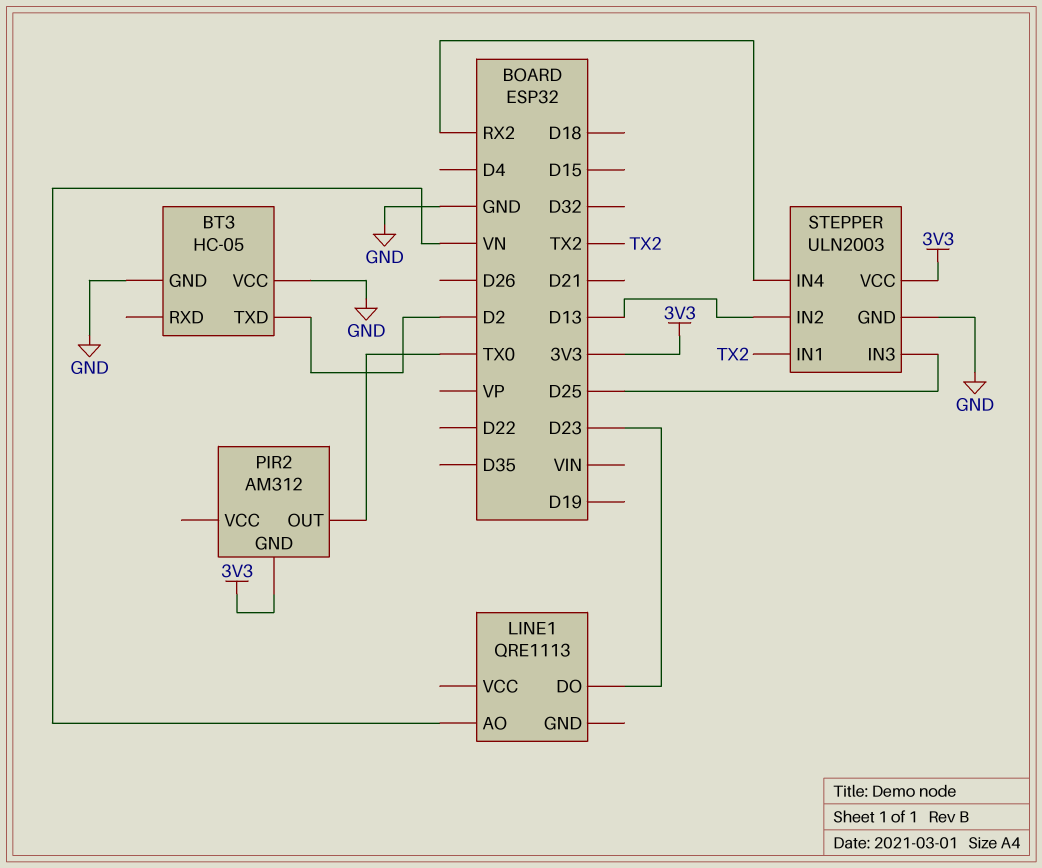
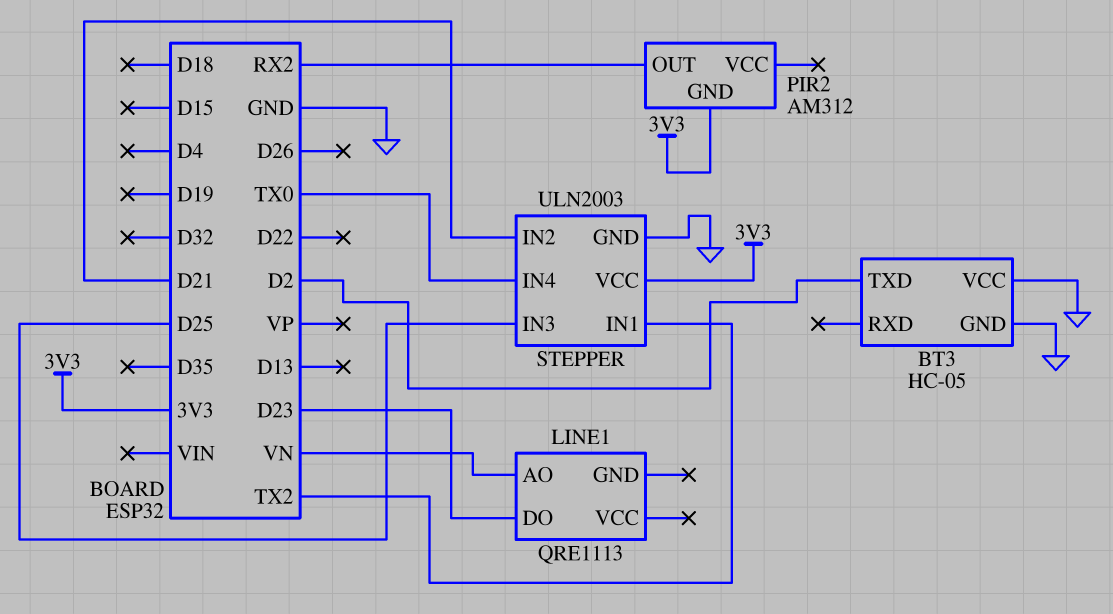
PIR2 pin OUT: TX0 -> RX2
STEPPER pin IN2: D13 -> D21
STEPPER pin IN4: RX2 -> TX0

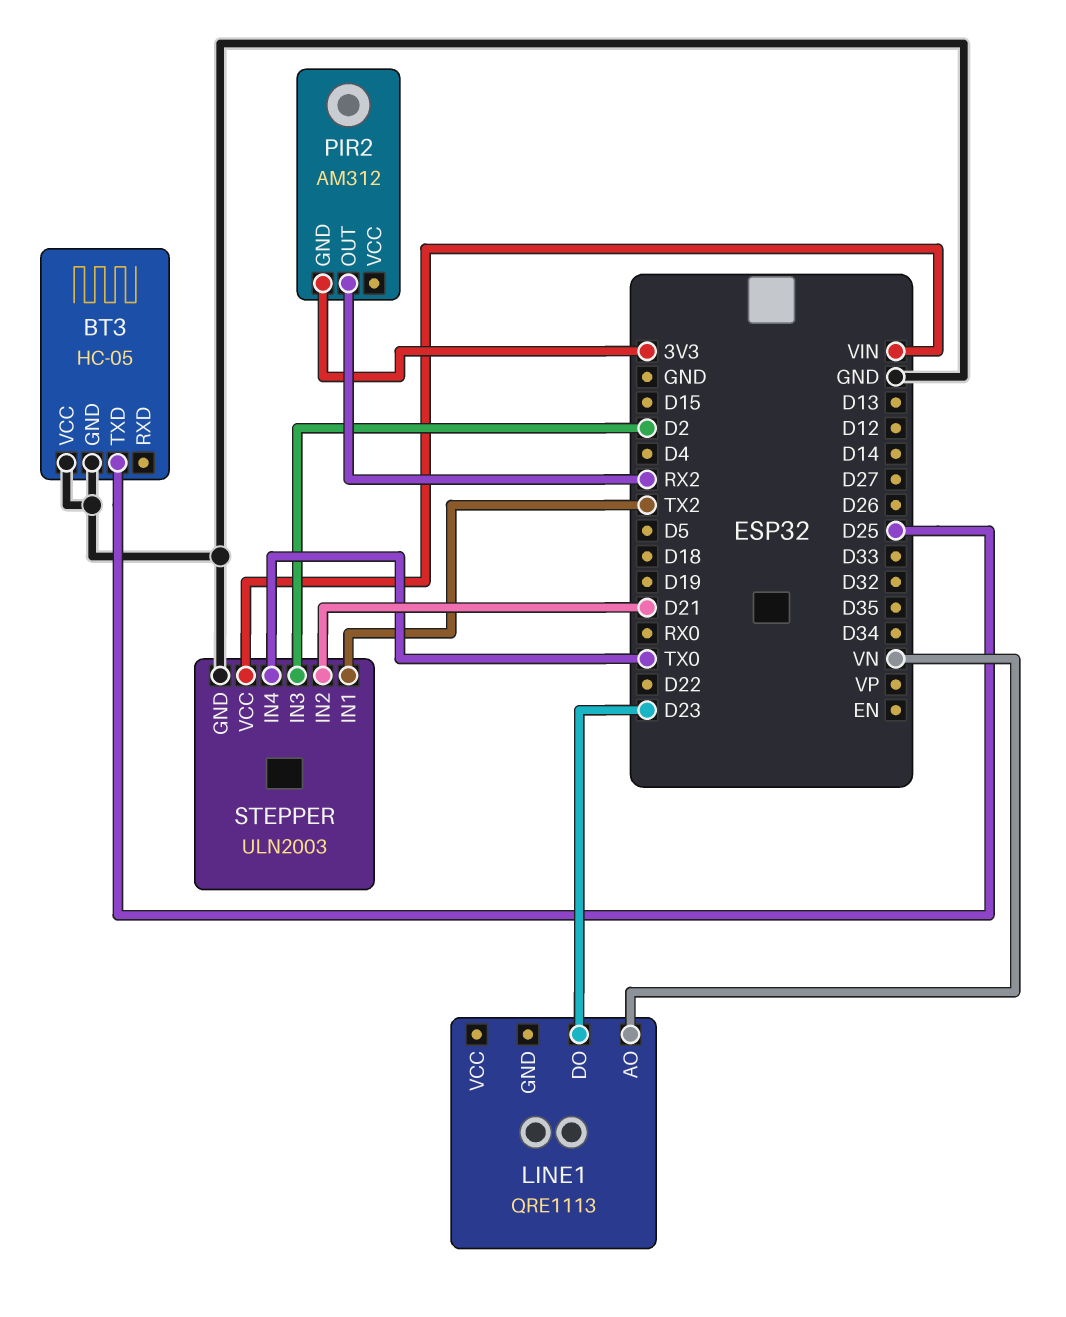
BT3 pin TXD: D2 -> D25
STEPPER pin IN3: D25 -> D2
STEPPER pin VCC: 3V3 -> VIN

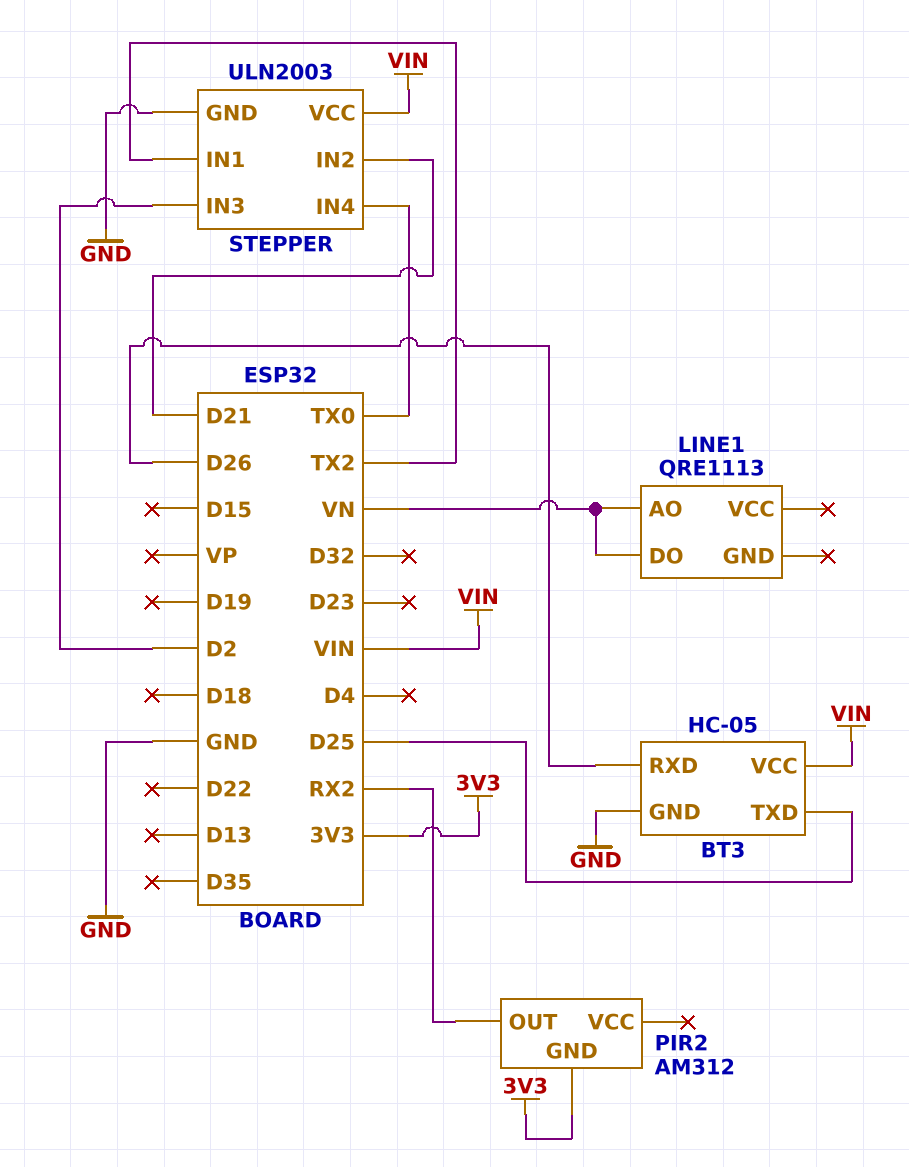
BT3 pin RXD: none -> D26
BT3 pin VCC: GND -> VIN
LINE1 pin DO: D23 -> VN

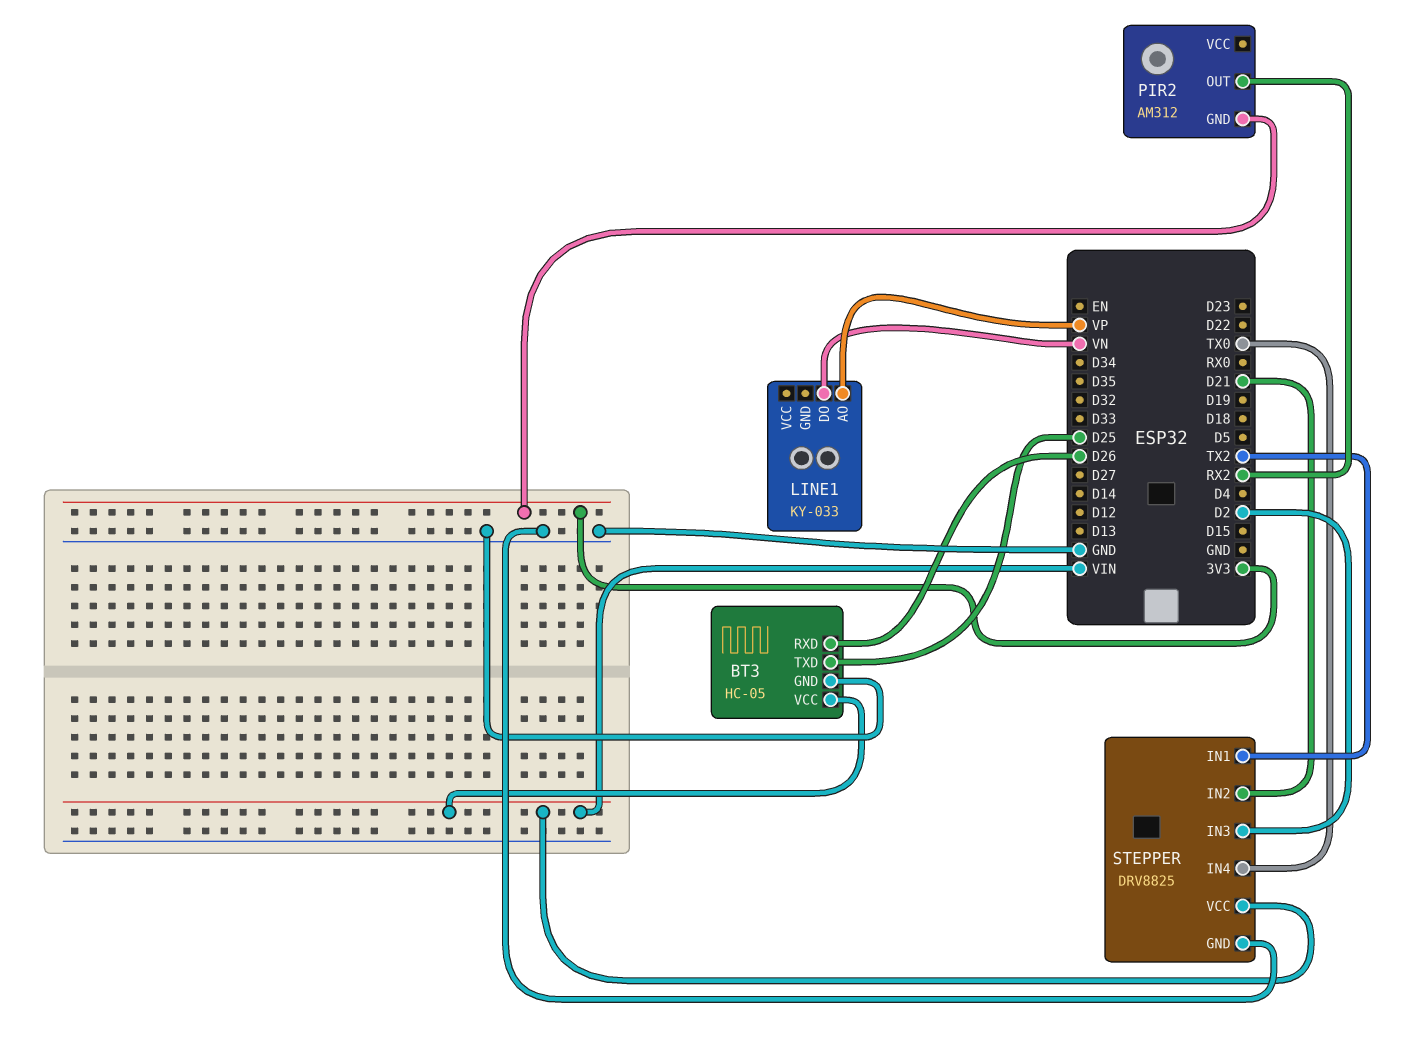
LINE1: QRE1113 -> KY-033
LINE1 pin AO: VN -> VP
STEPPER: ULN2003 -> DRV8825

